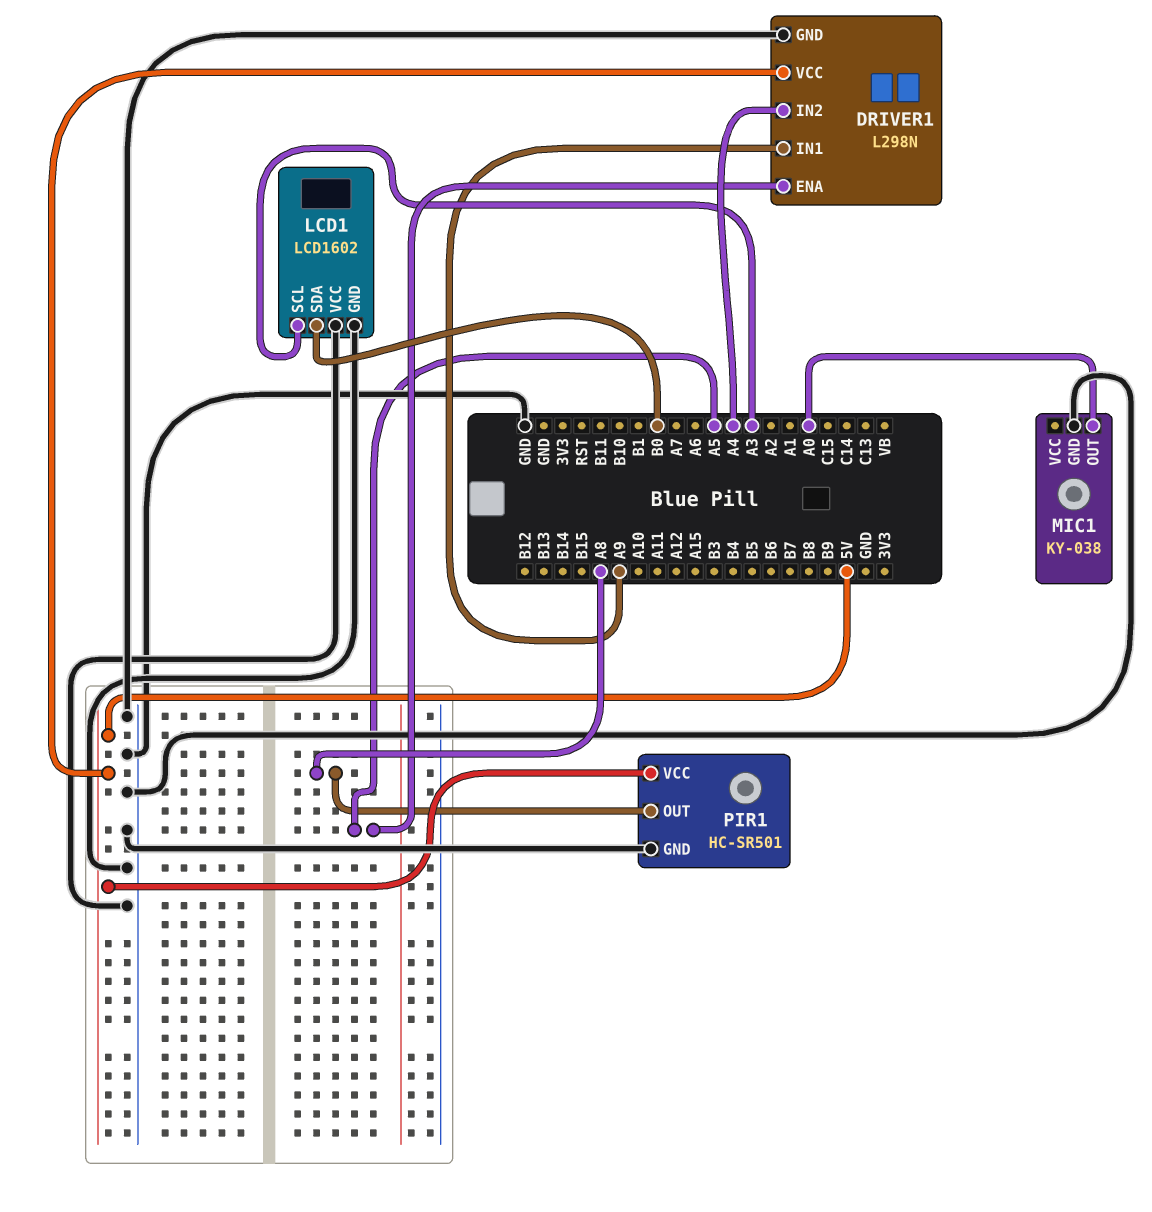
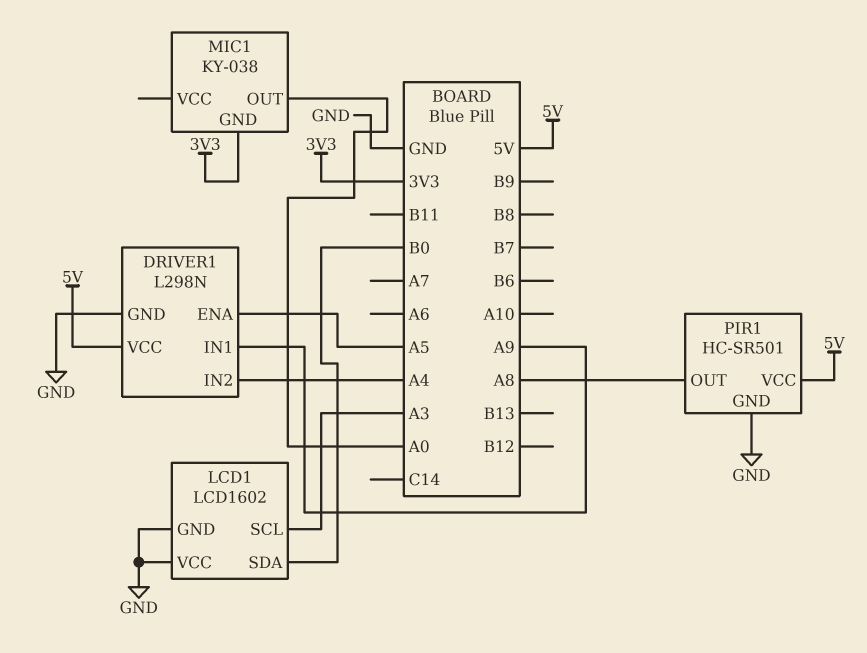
MIC1 pin GND: GND -> 3V3

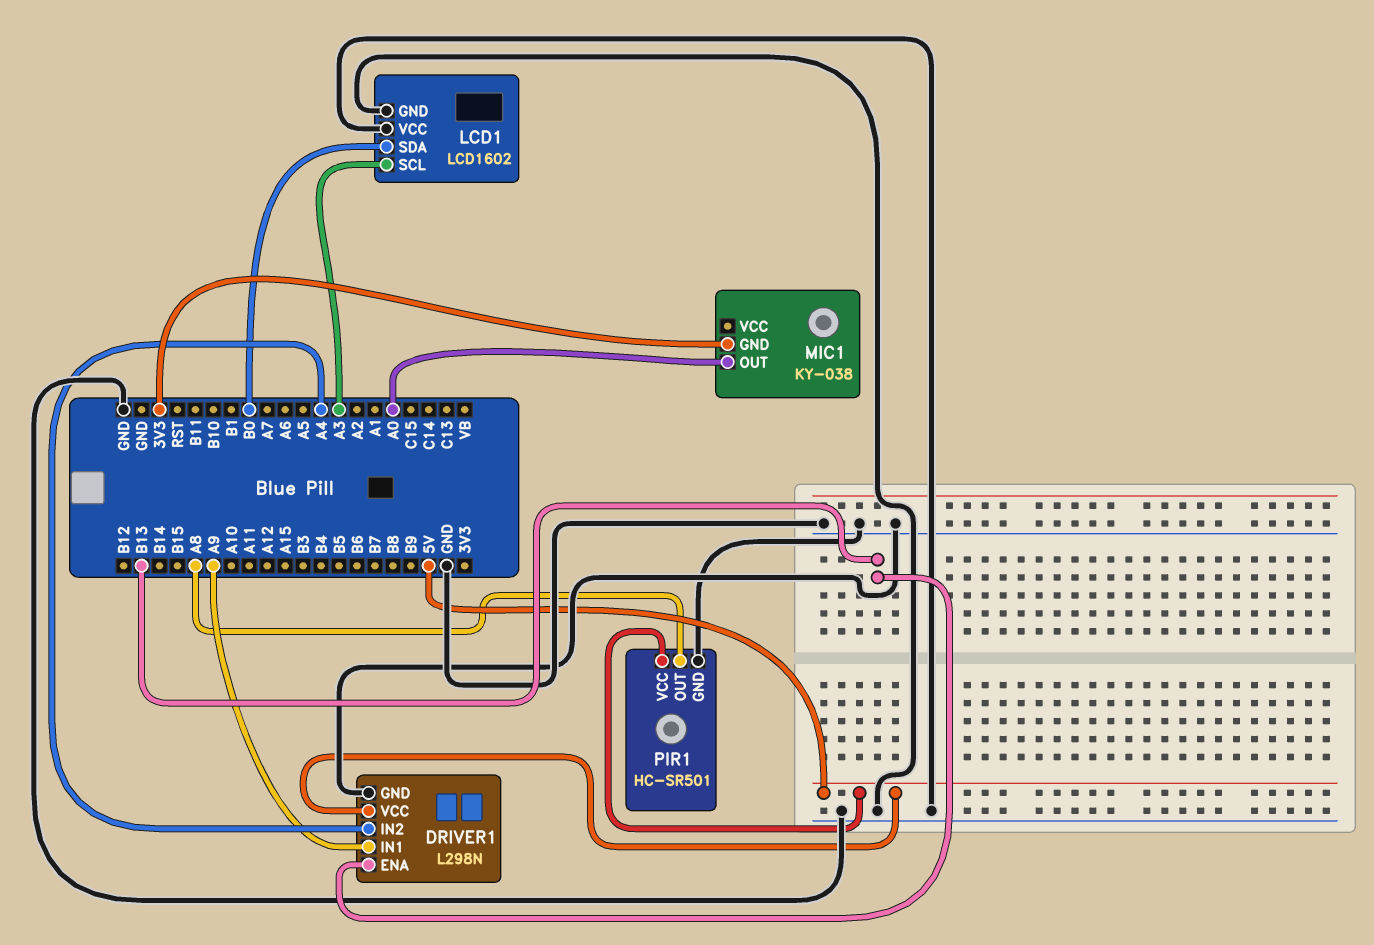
DRIVER1 pin ENA: A5 -> B13

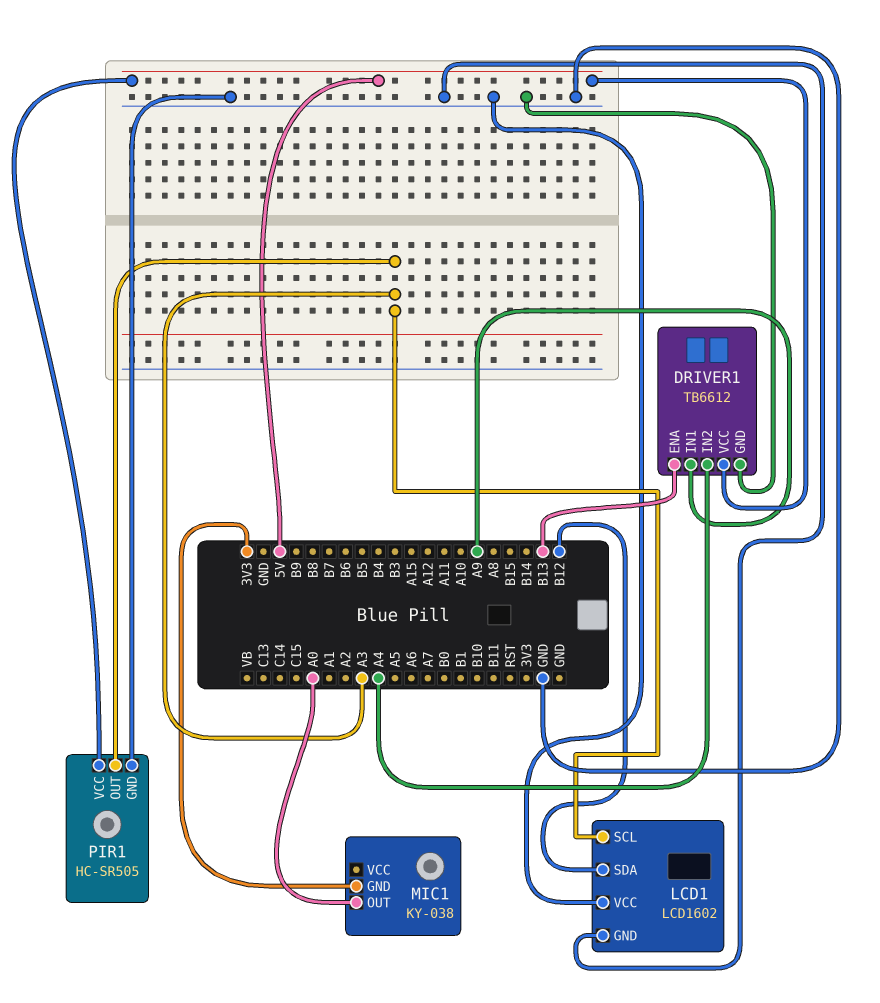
DRIVER1: L298N -> TB6612
LCD1 pin SDA: B0 -> B12
PIR1: HC-SR501 -> HC-SR505
PIR1 pin OUT: A8 -> A3

